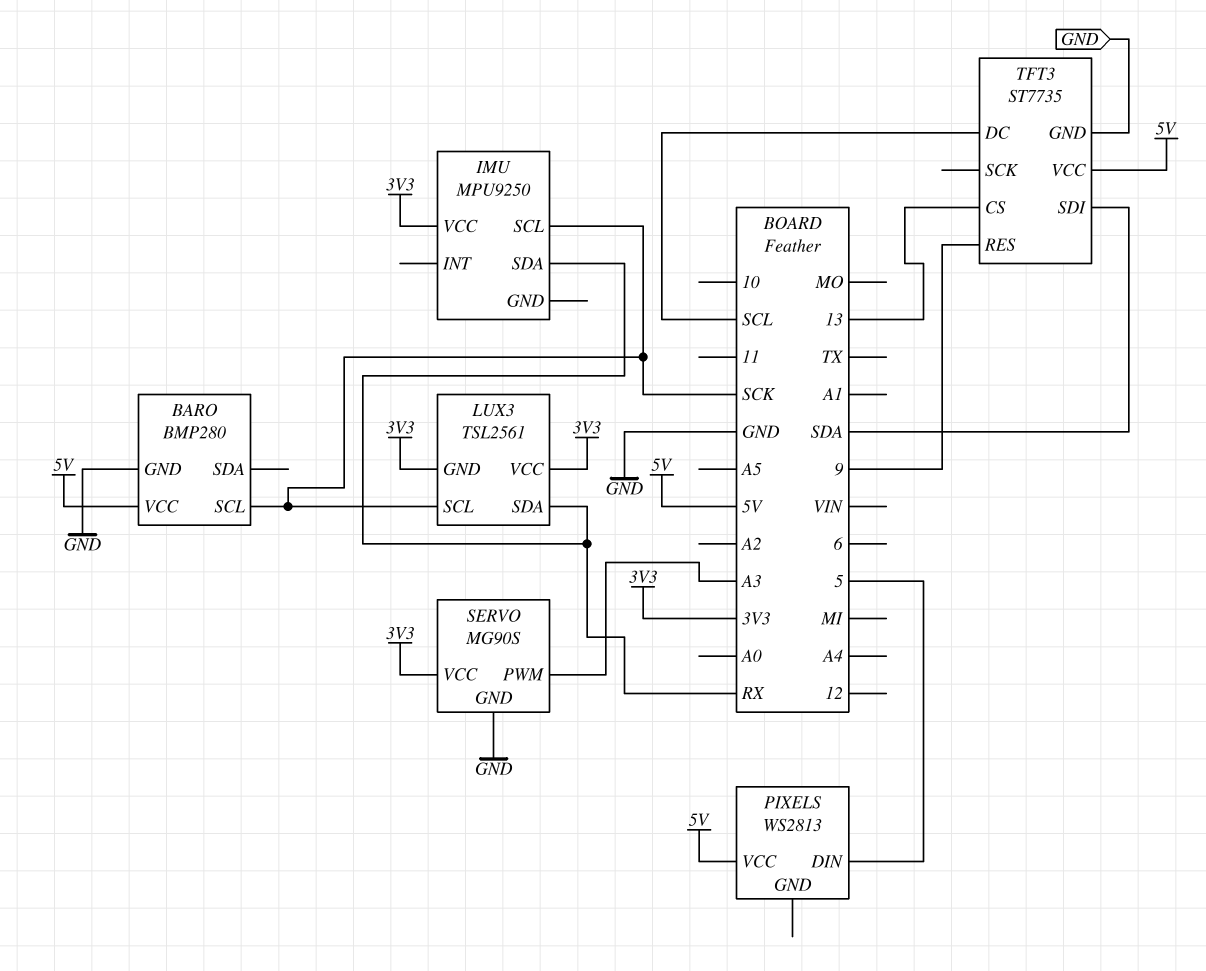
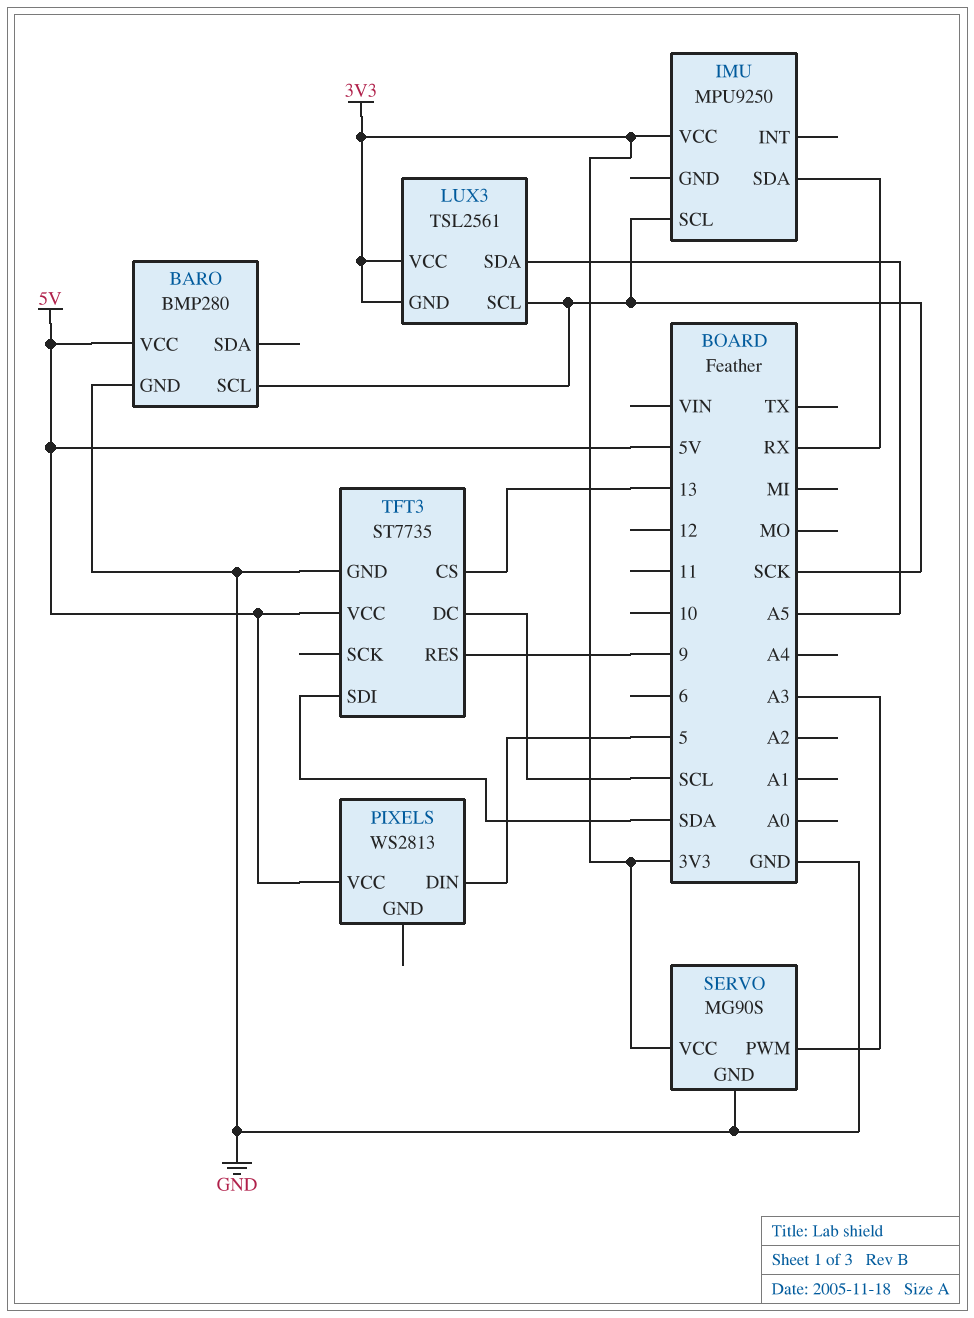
LUX3 pin SDA: RX -> A5

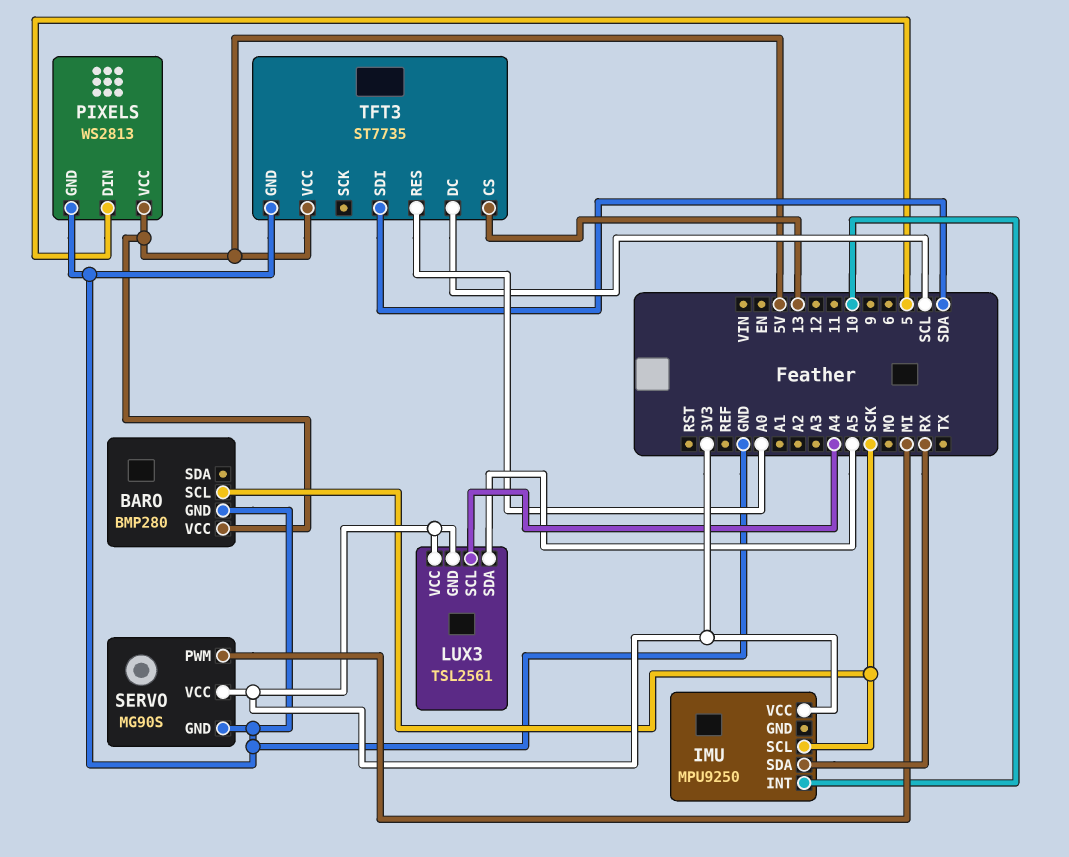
IMU pin INT: none -> 10
LUX3 pin SCL: SCK -> A4
PIXELS pin GND: none -> GND
SERVO pin PWM: A3 -> MI
TFT3 pin RES: 9 -> A0

